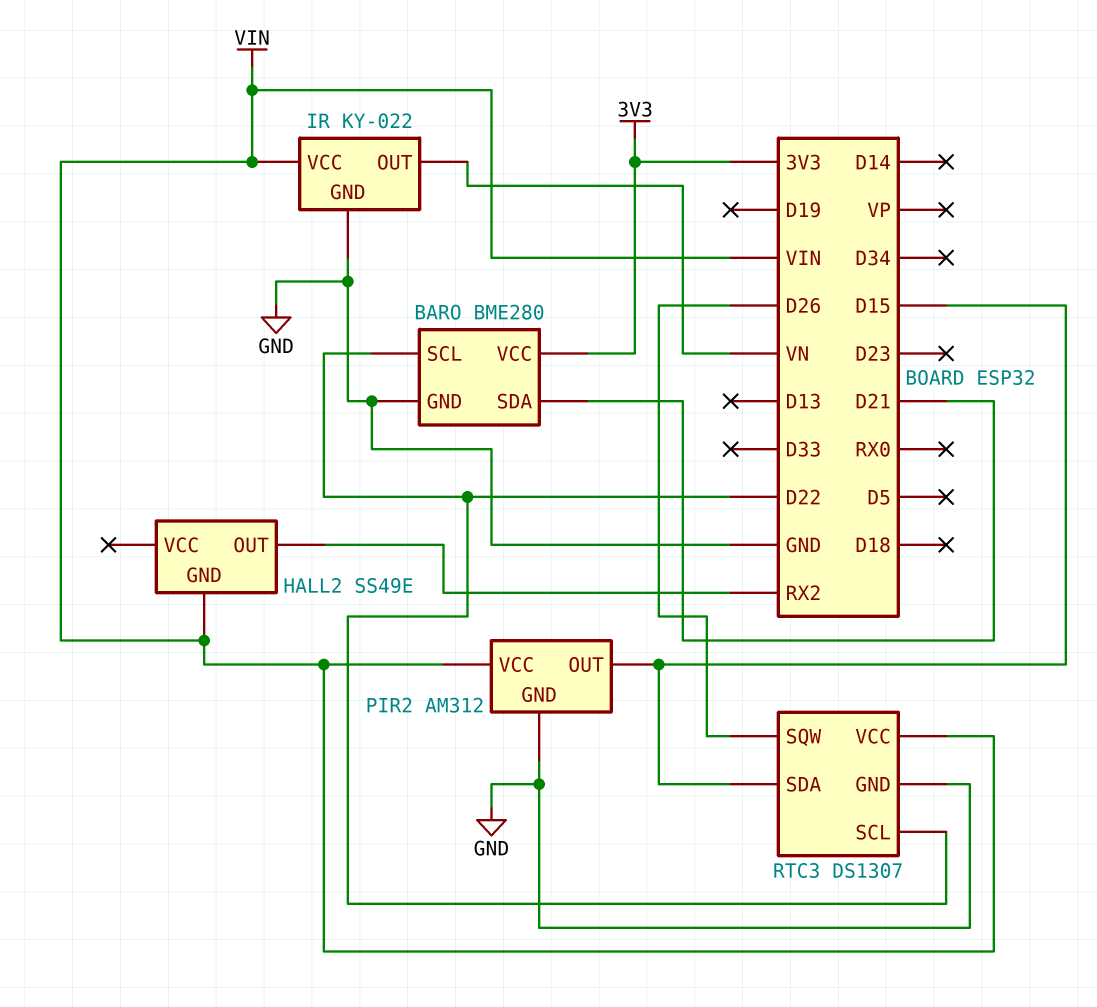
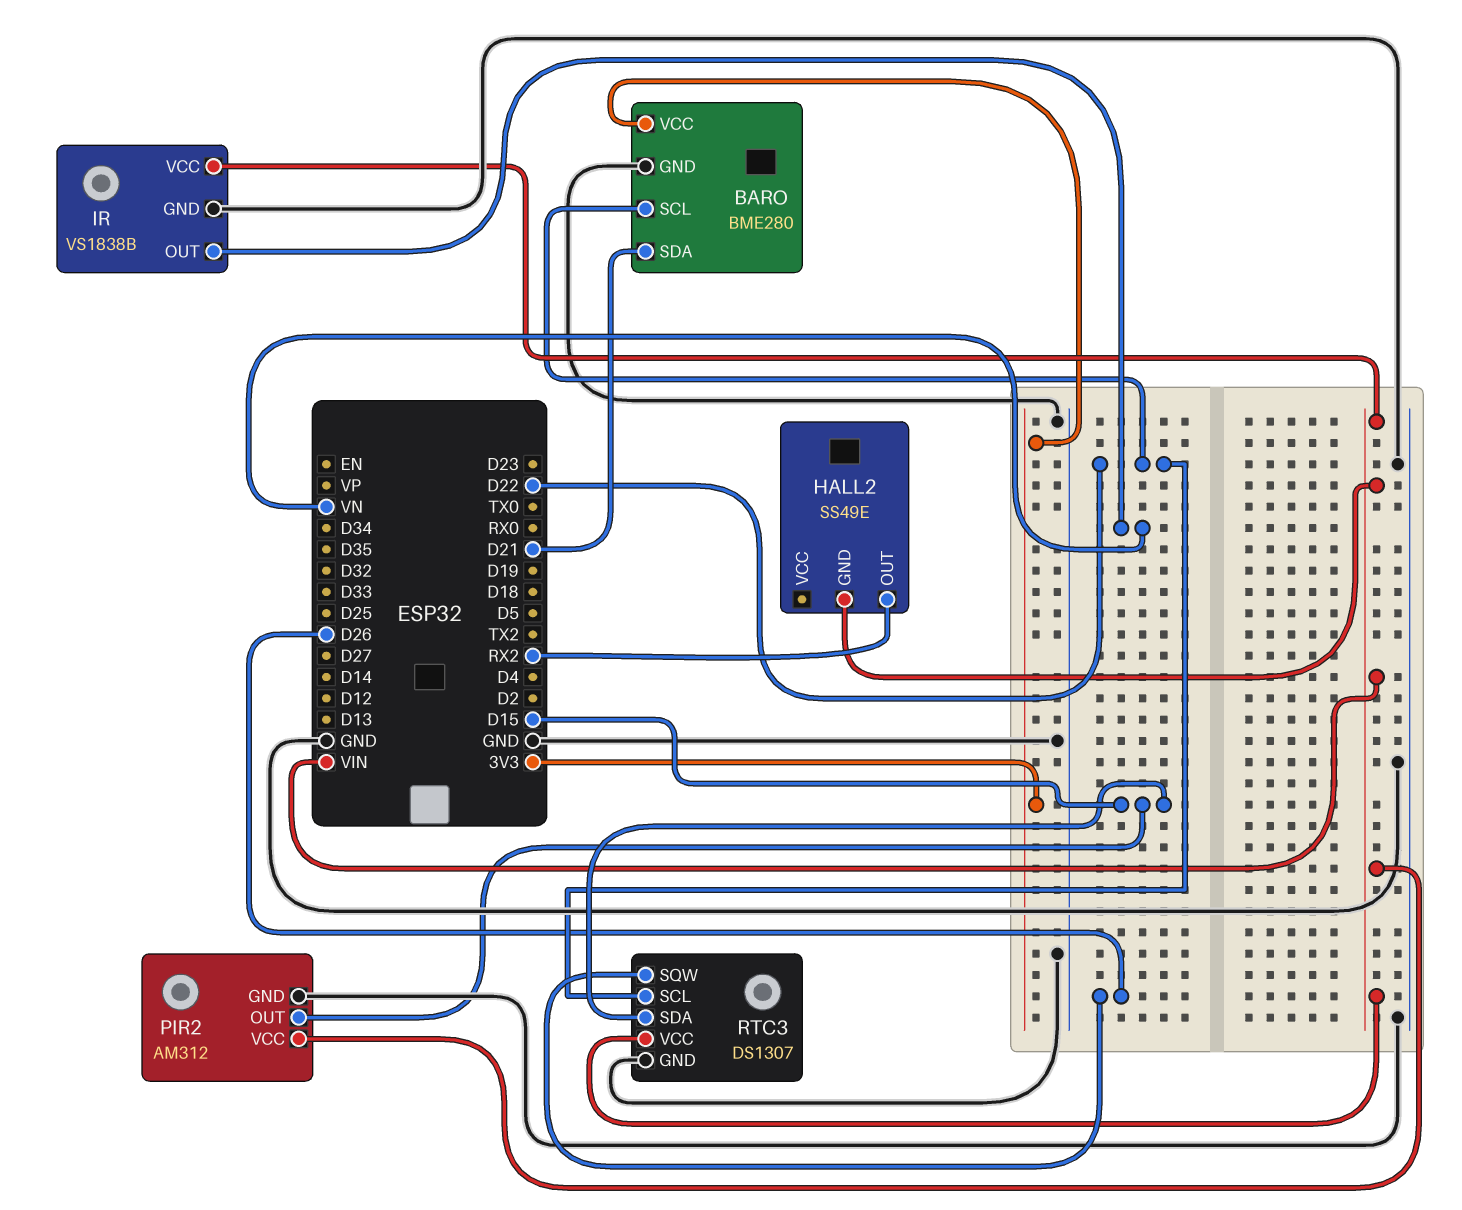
IR: KY-022 -> VS1838B

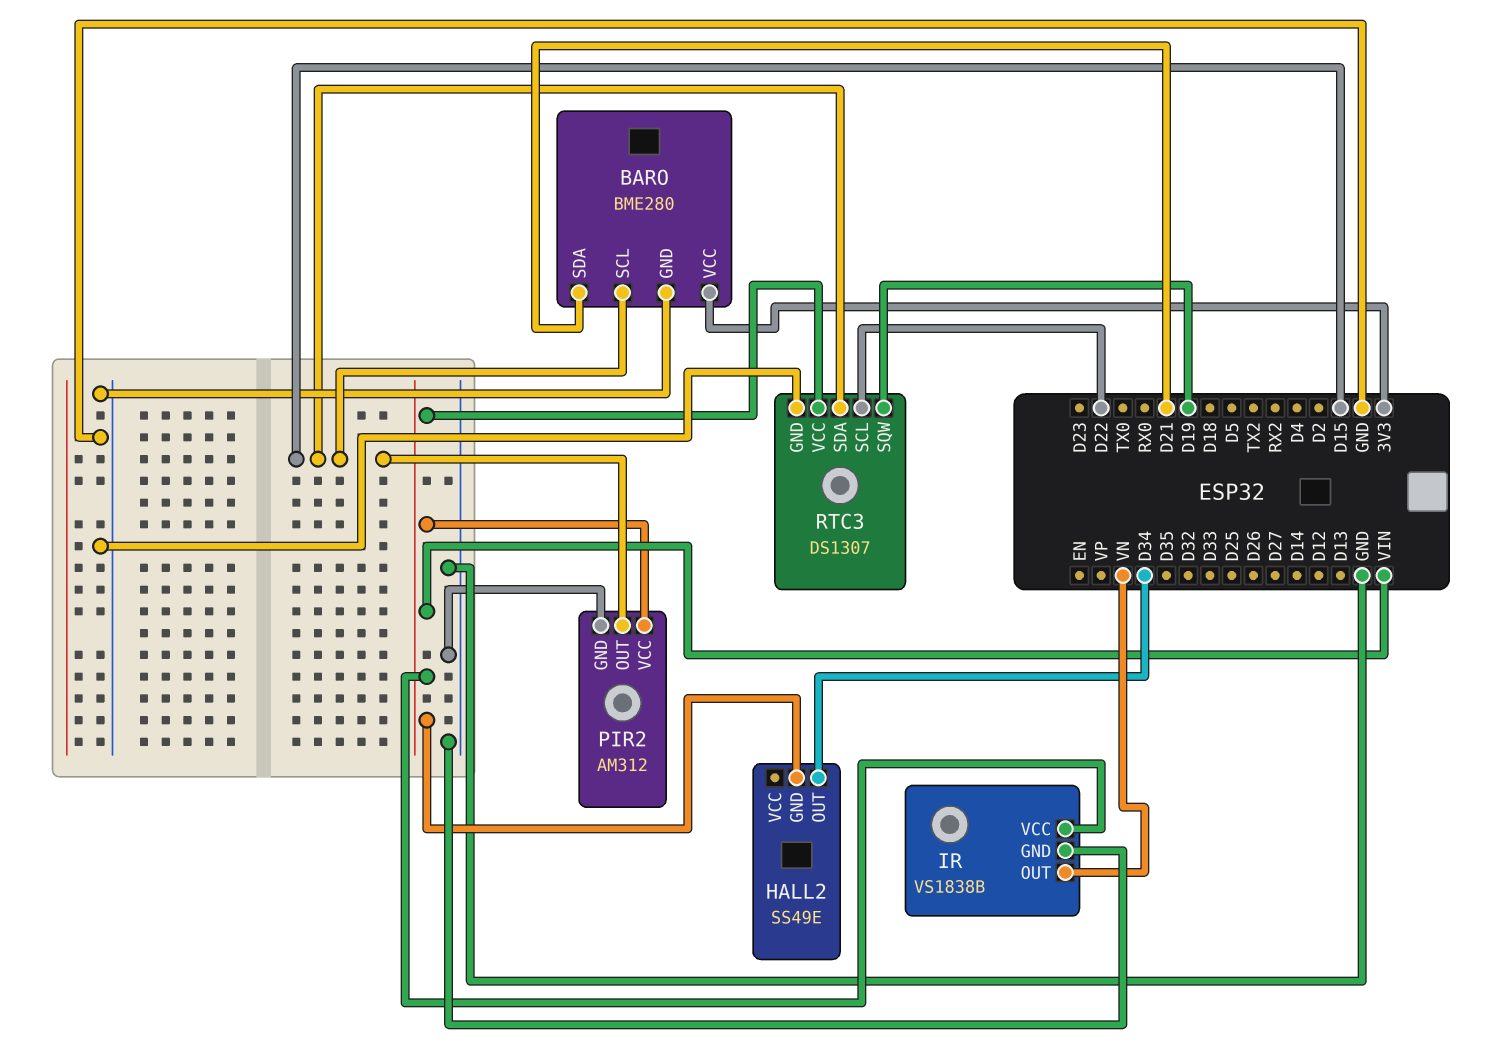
BARO pin SCL: D22 -> D15
HALL2 pin OUT: RX2 -> D34
RTC3 pin SQW: D26 -> D19

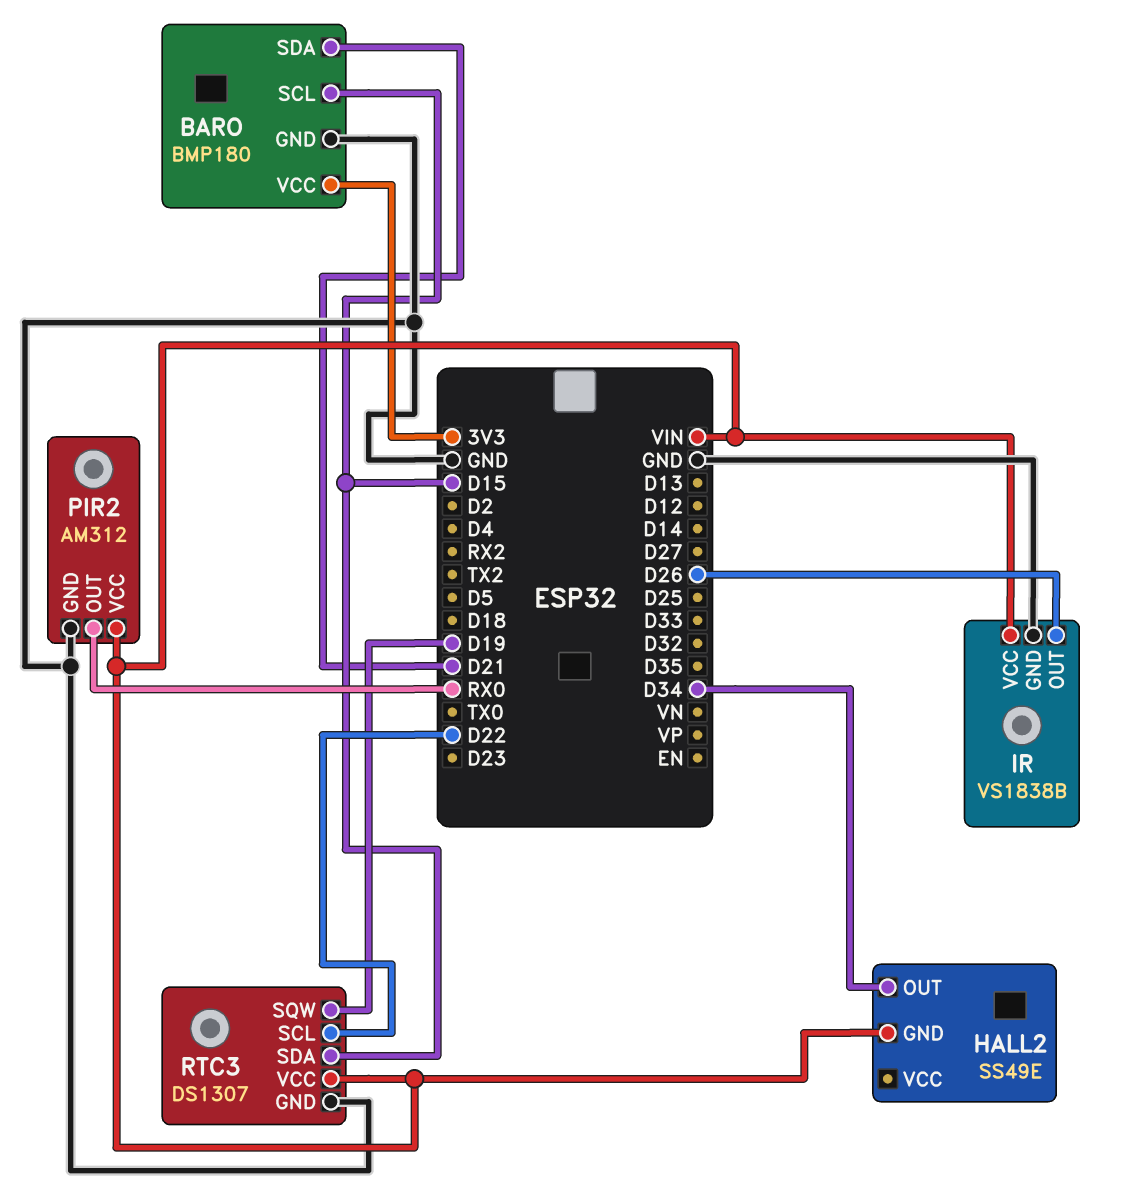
BARO: BME280 -> BMP180
IR pin OUT: VN -> D26
PIR2 pin OUT: D15 -> RX0

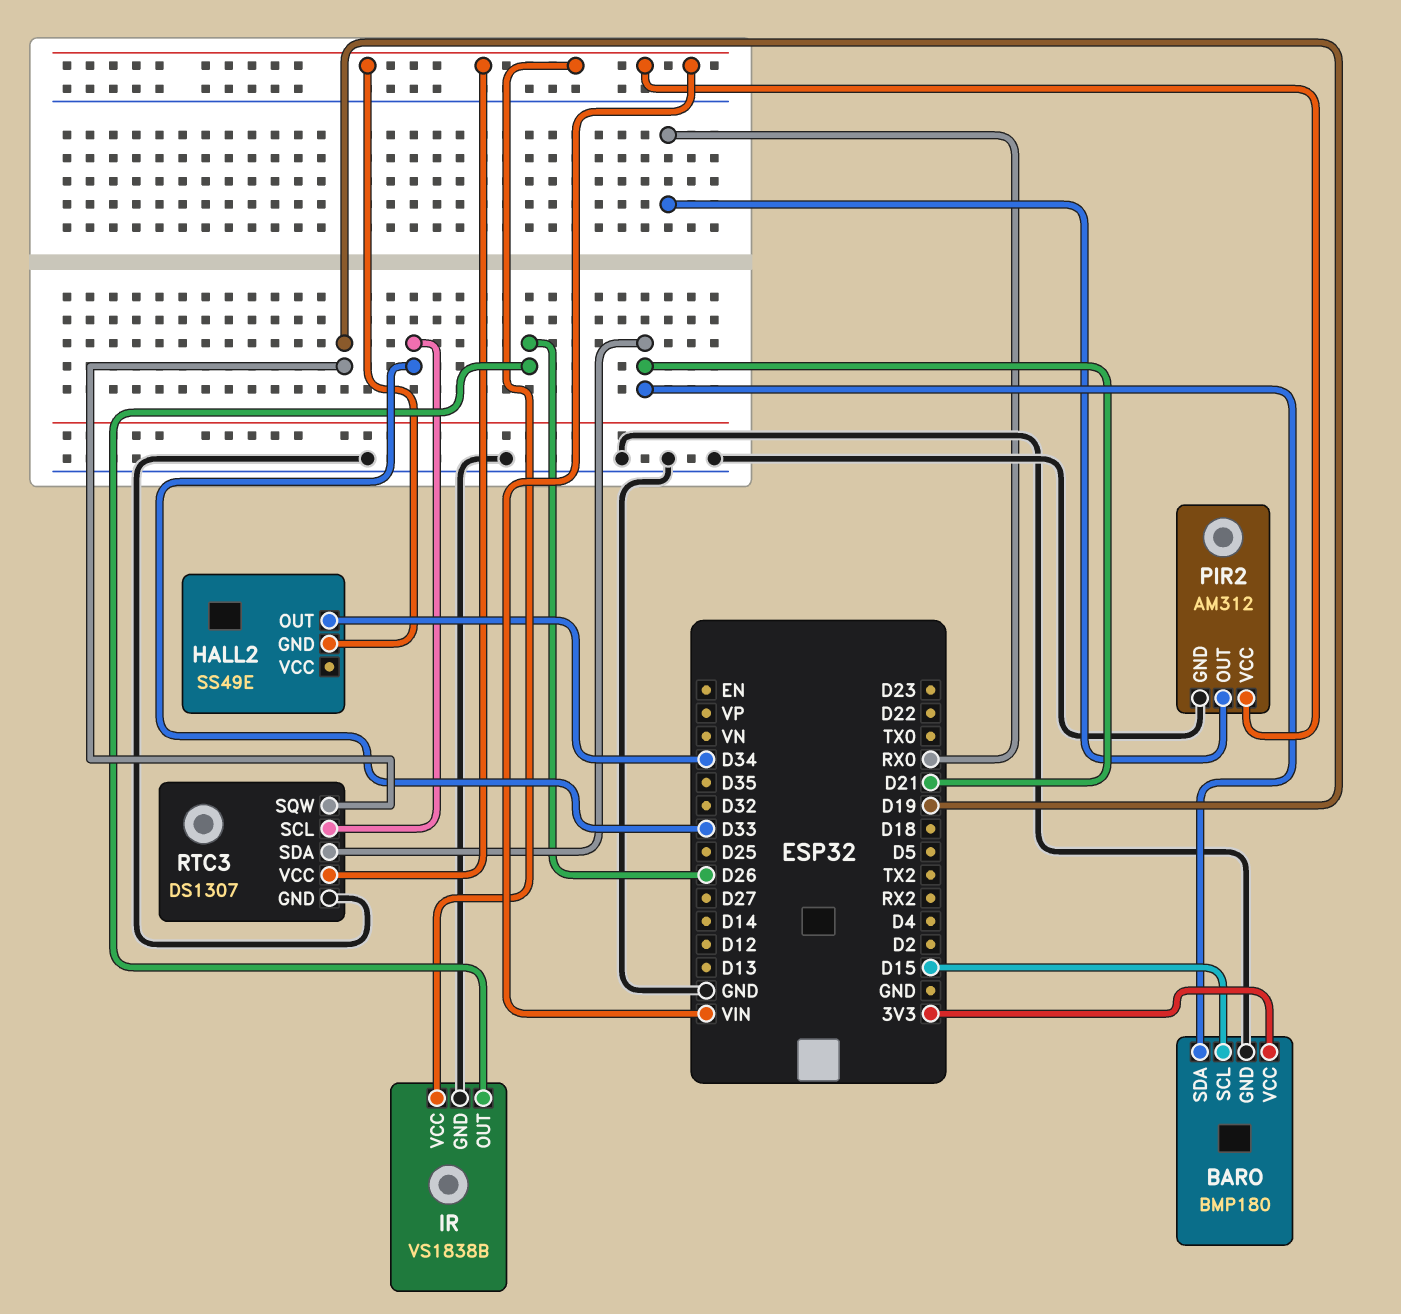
RTC3 pin SCL: D22 -> D33
RTC3 pin SDA: D15 -> D21

